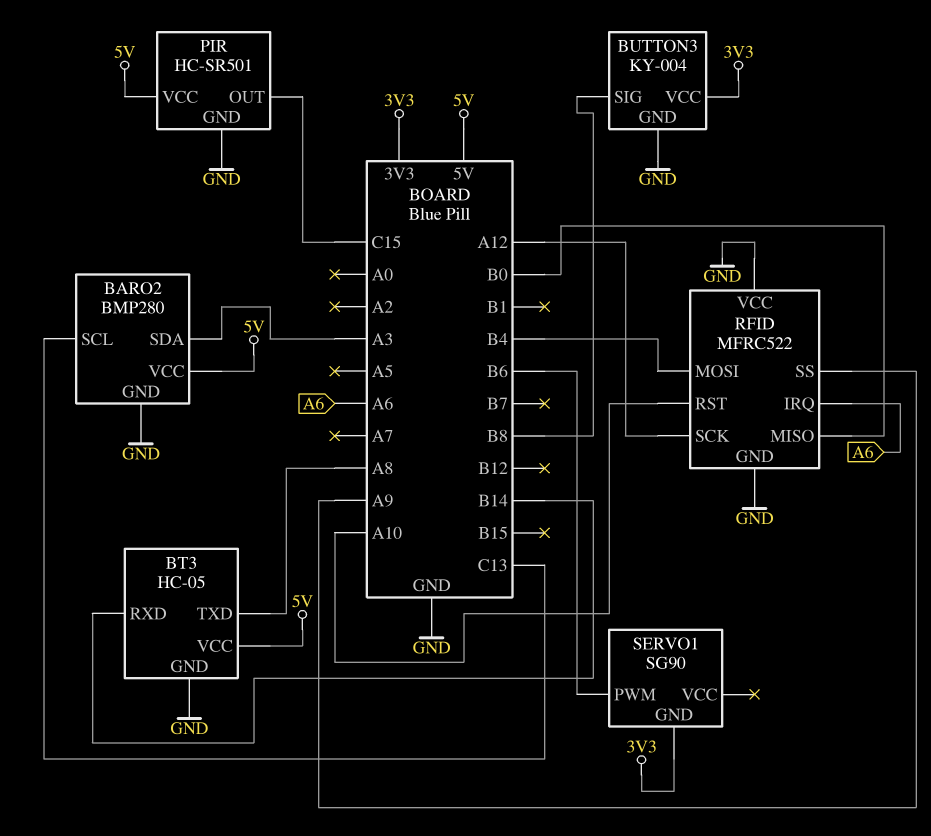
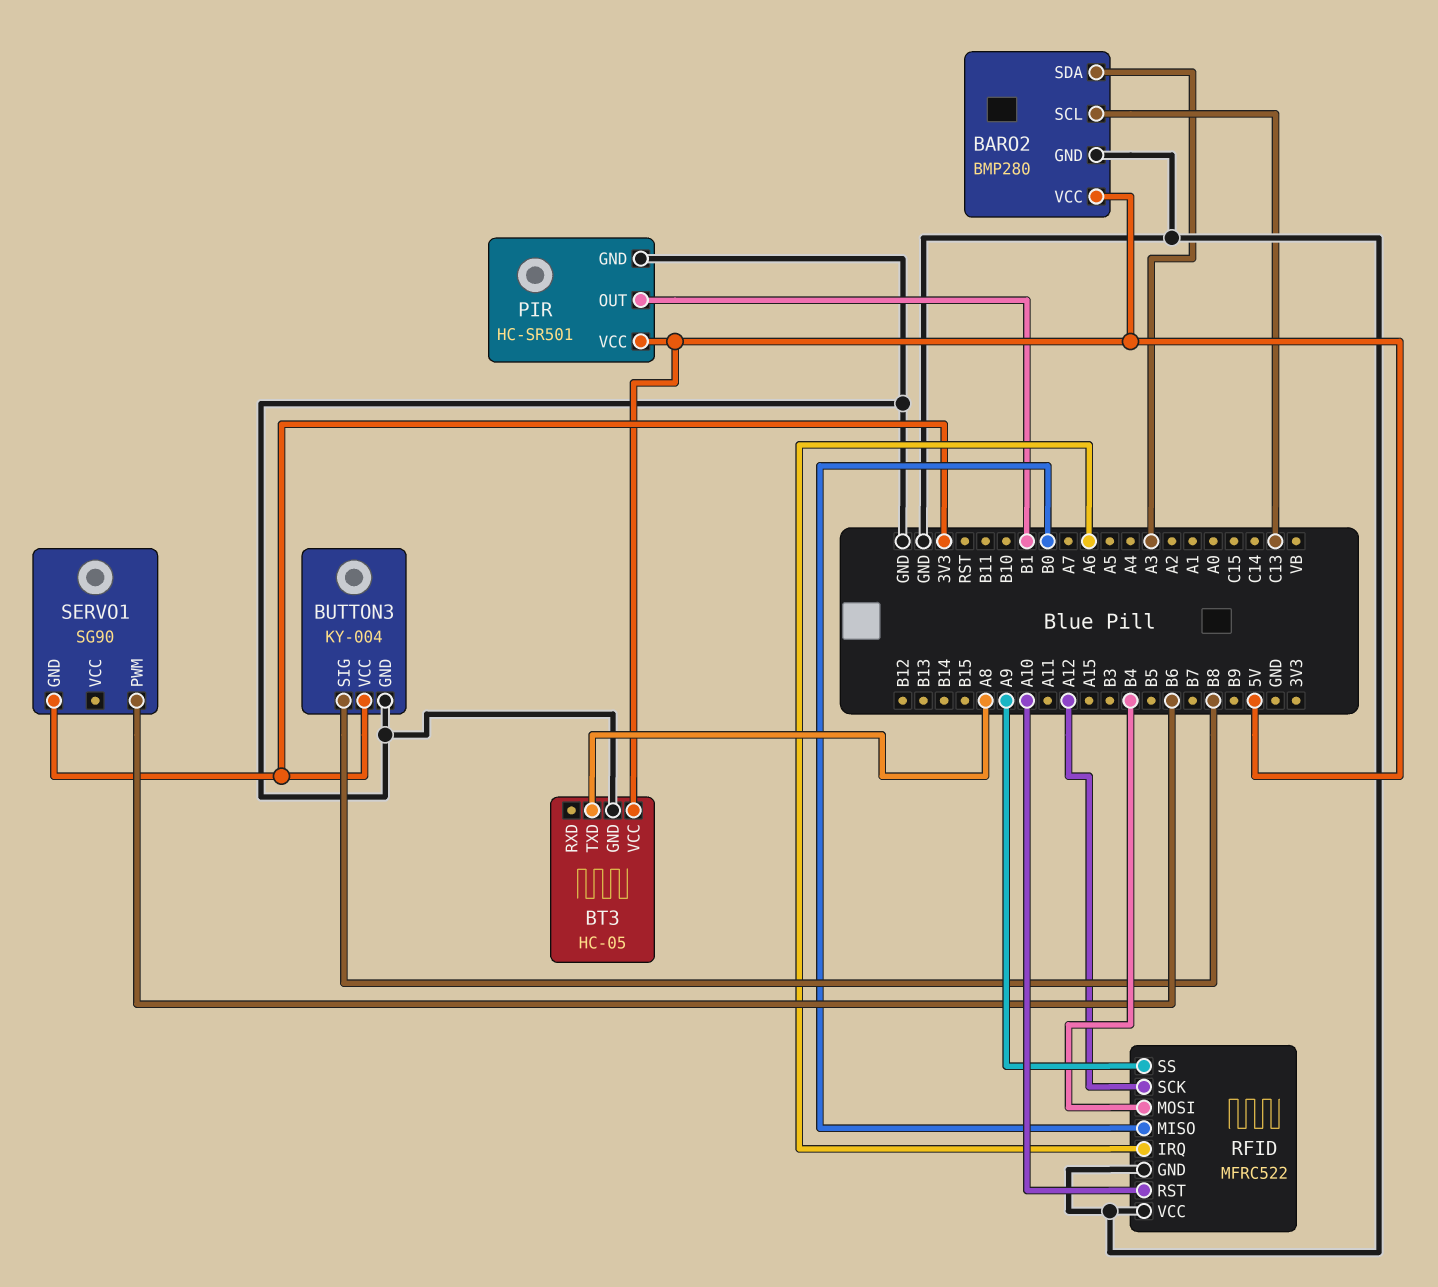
BT3 pin RXD: B14 -> none
PIR pin OUT: C15 -> B1

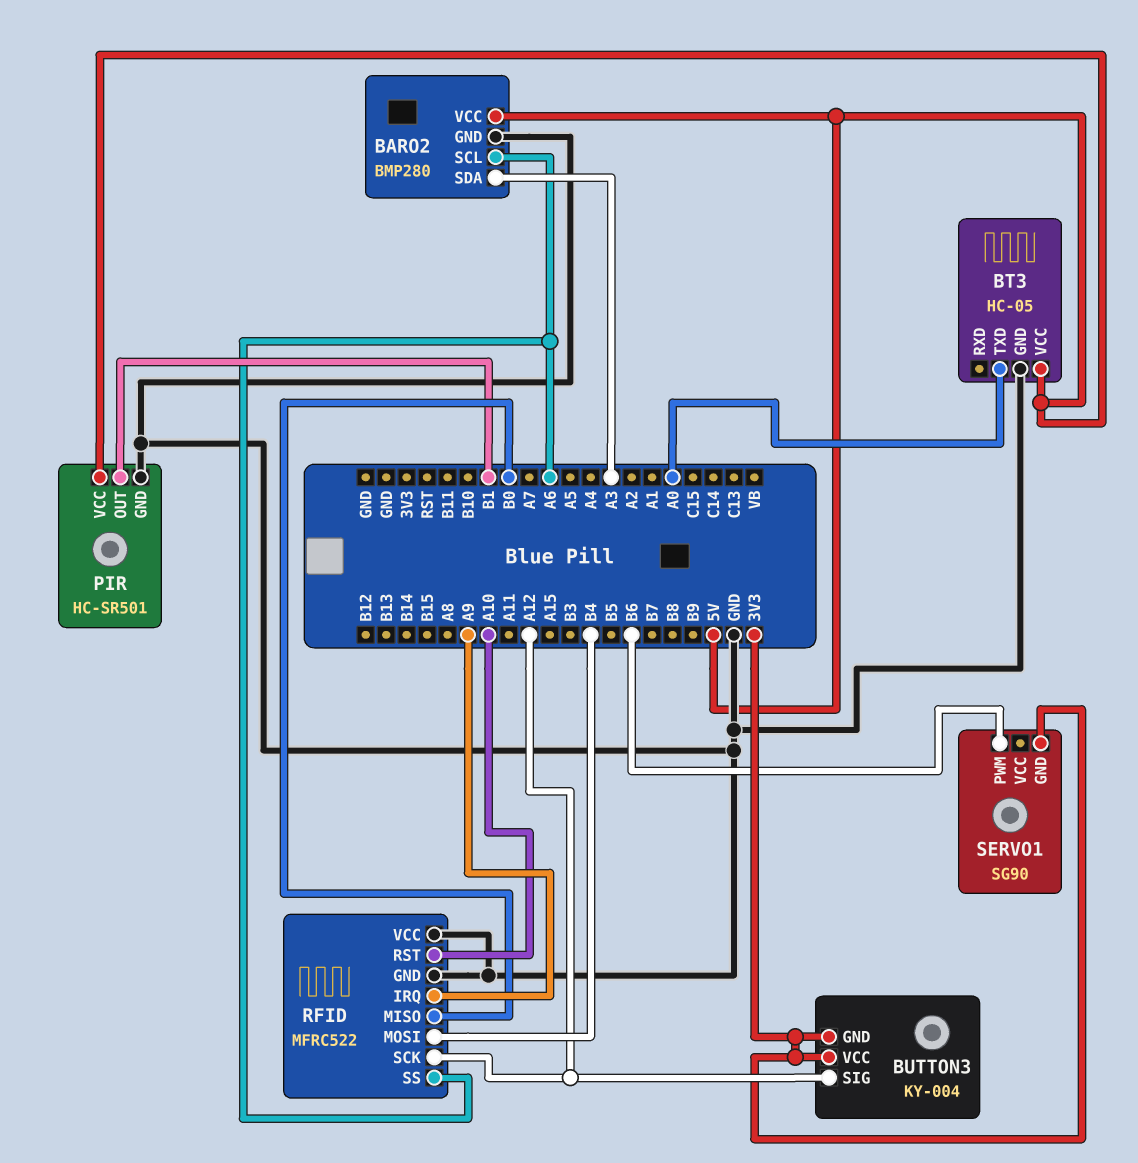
BARO2 pin SCL: C13 -> A6
BT3 pin TXD: A8 -> A0
BUTTON3 pin GND: GND -> 3V3
BUTTON3 pin SIG: B8 -> A12
RFID pin IRQ: A6 -> A9
RFID pin SS: A9 -> A6

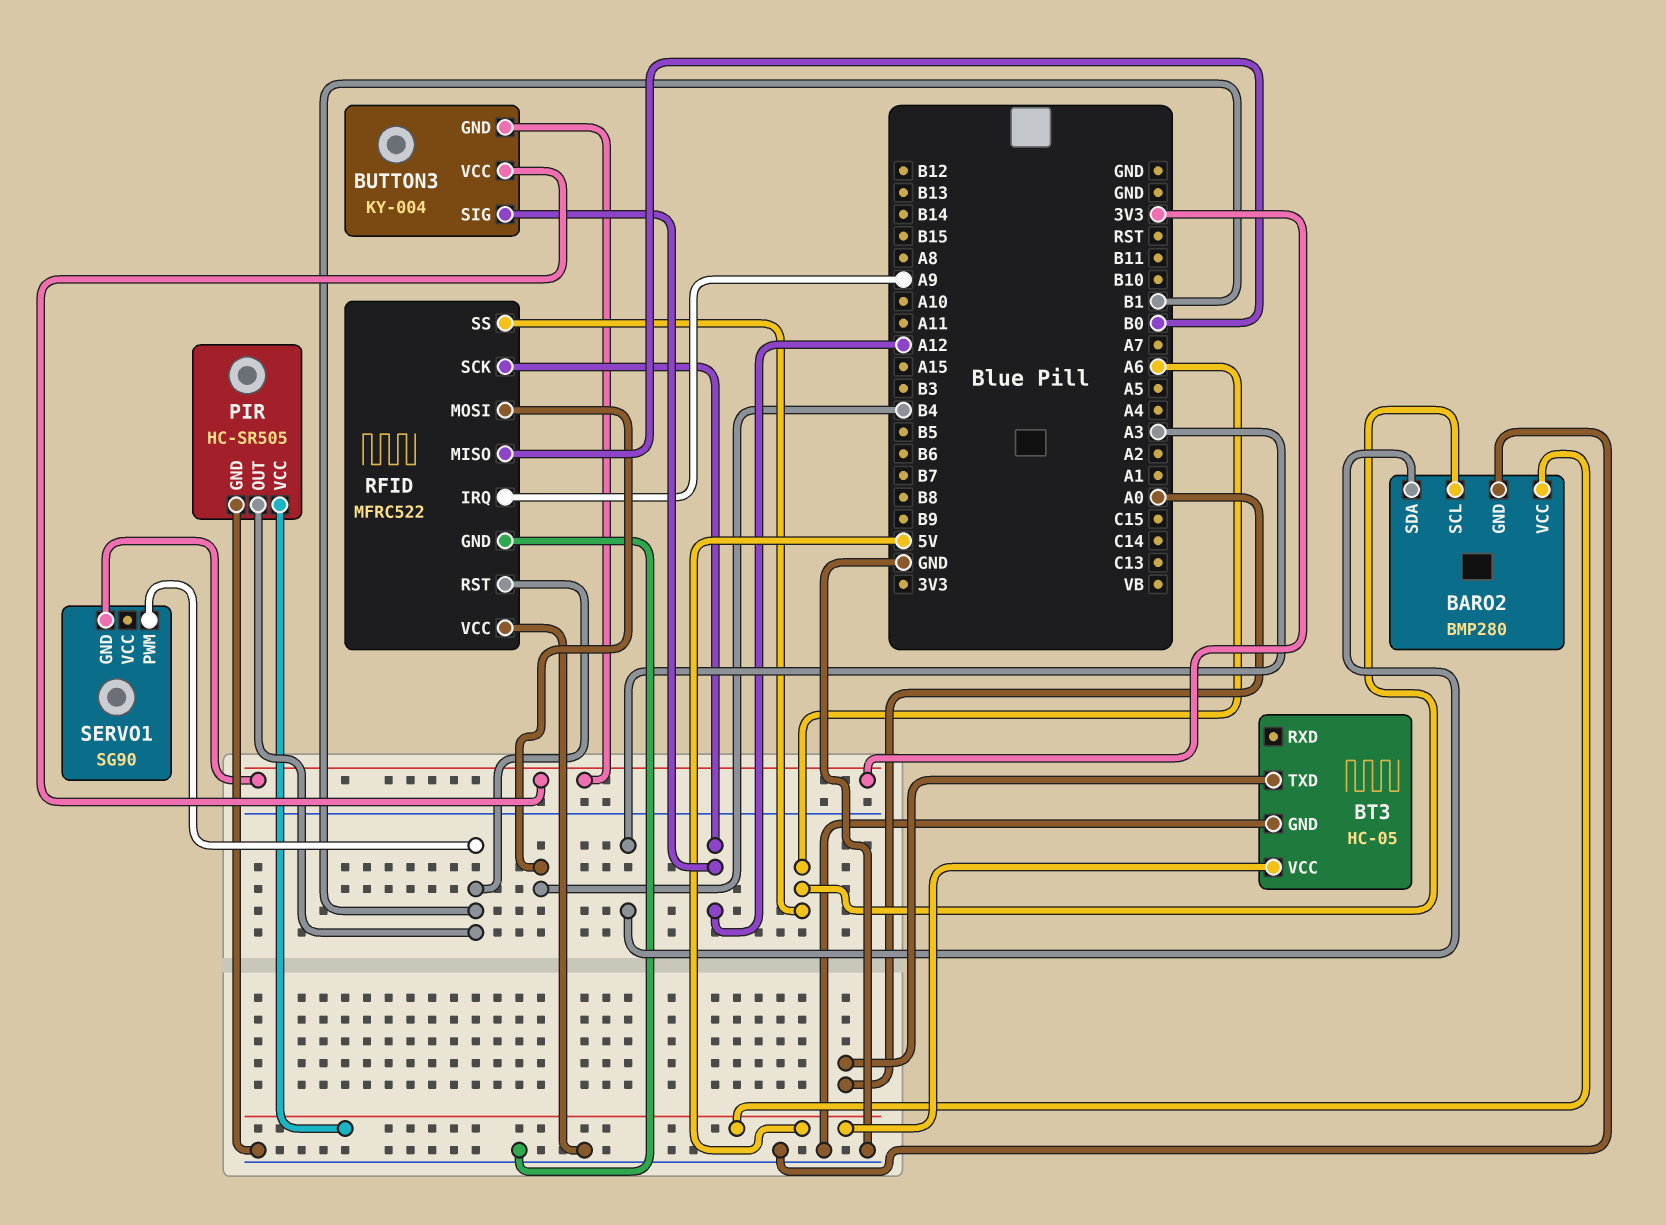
PIR: HC-SR501 -> HC-SR505
RFID pin RST: A10 -> B1
SERVO1 pin PWM: B6 -> B1

